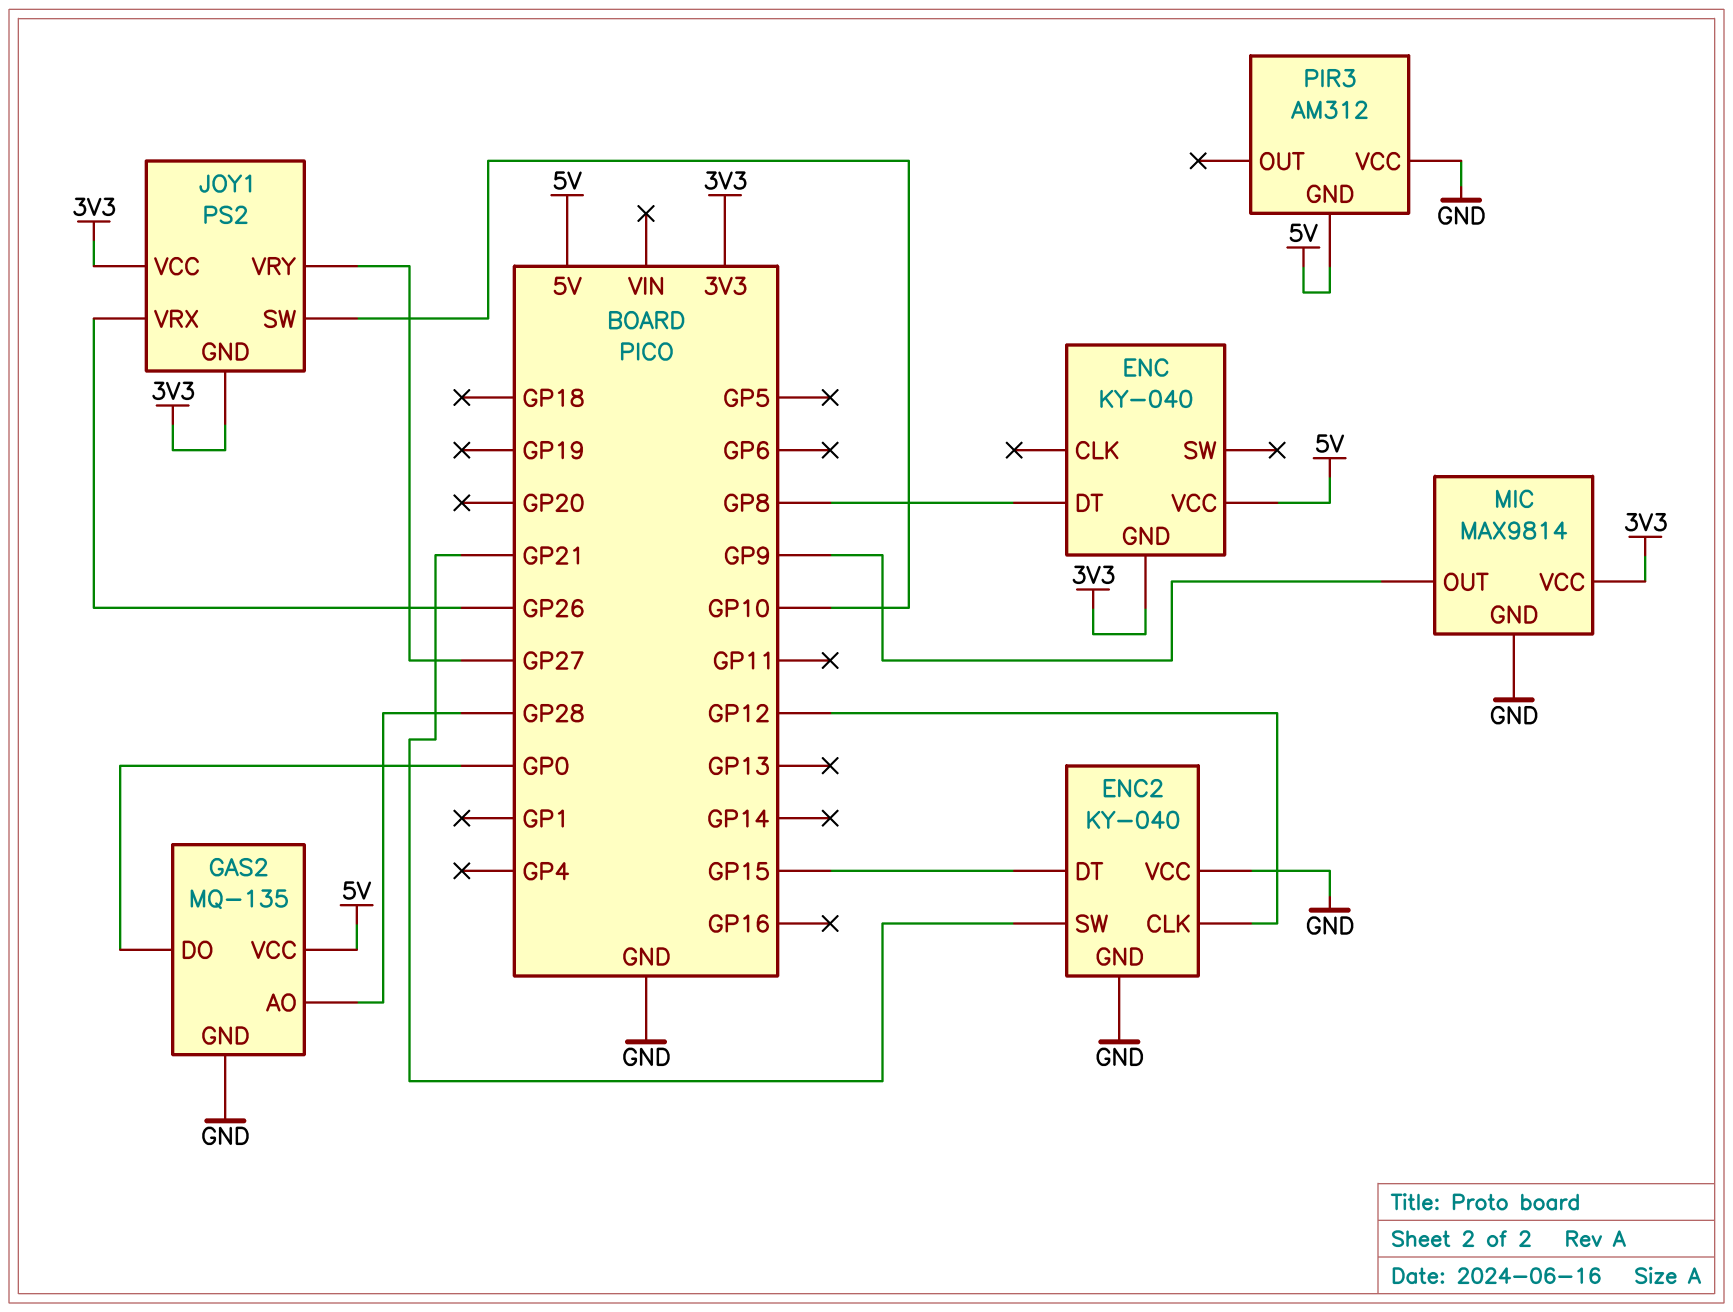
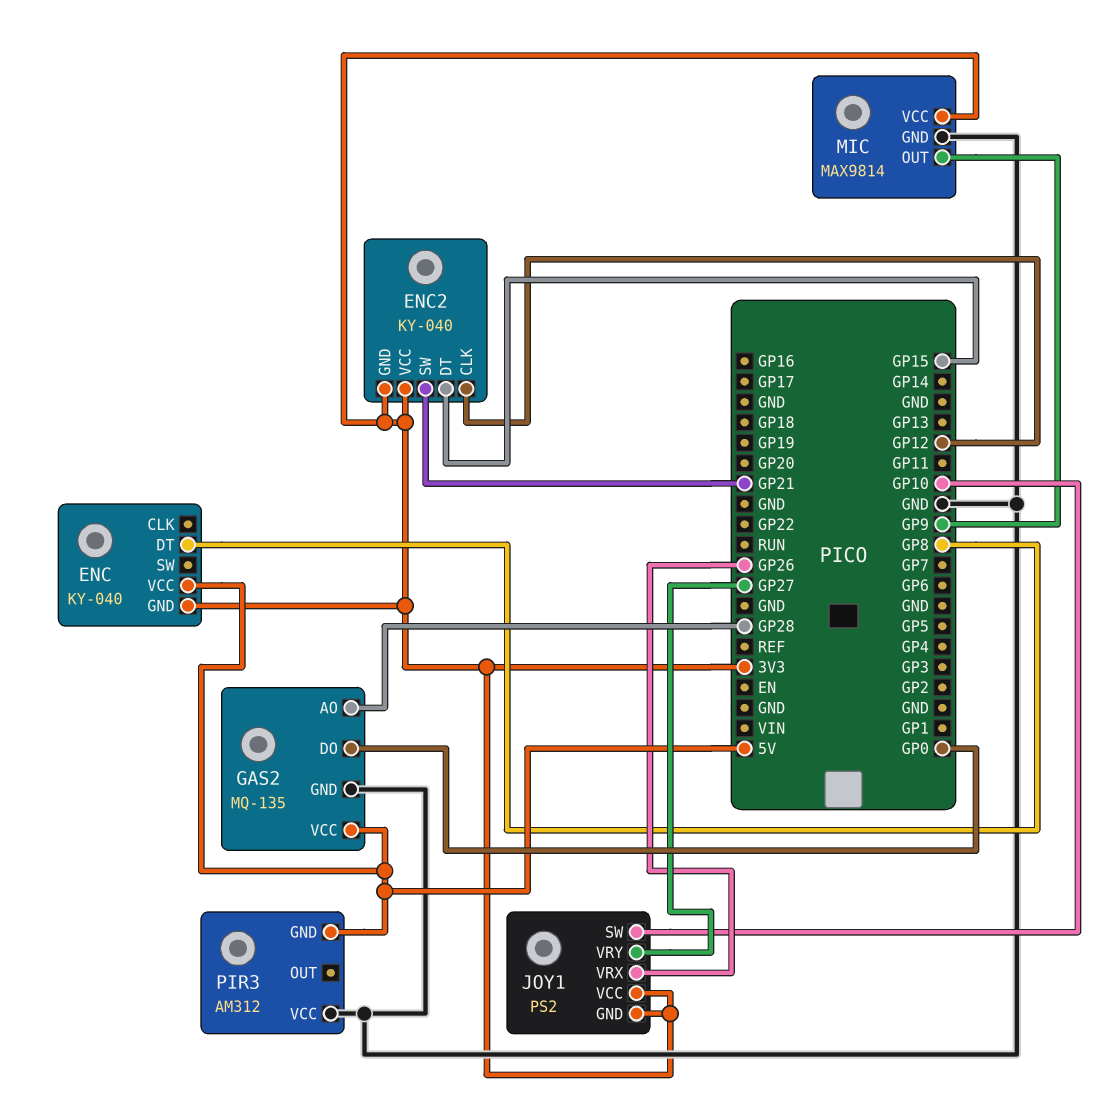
ENC2 pin GND: GND -> 3V3
ENC2 pin VCC: GND -> 3V3

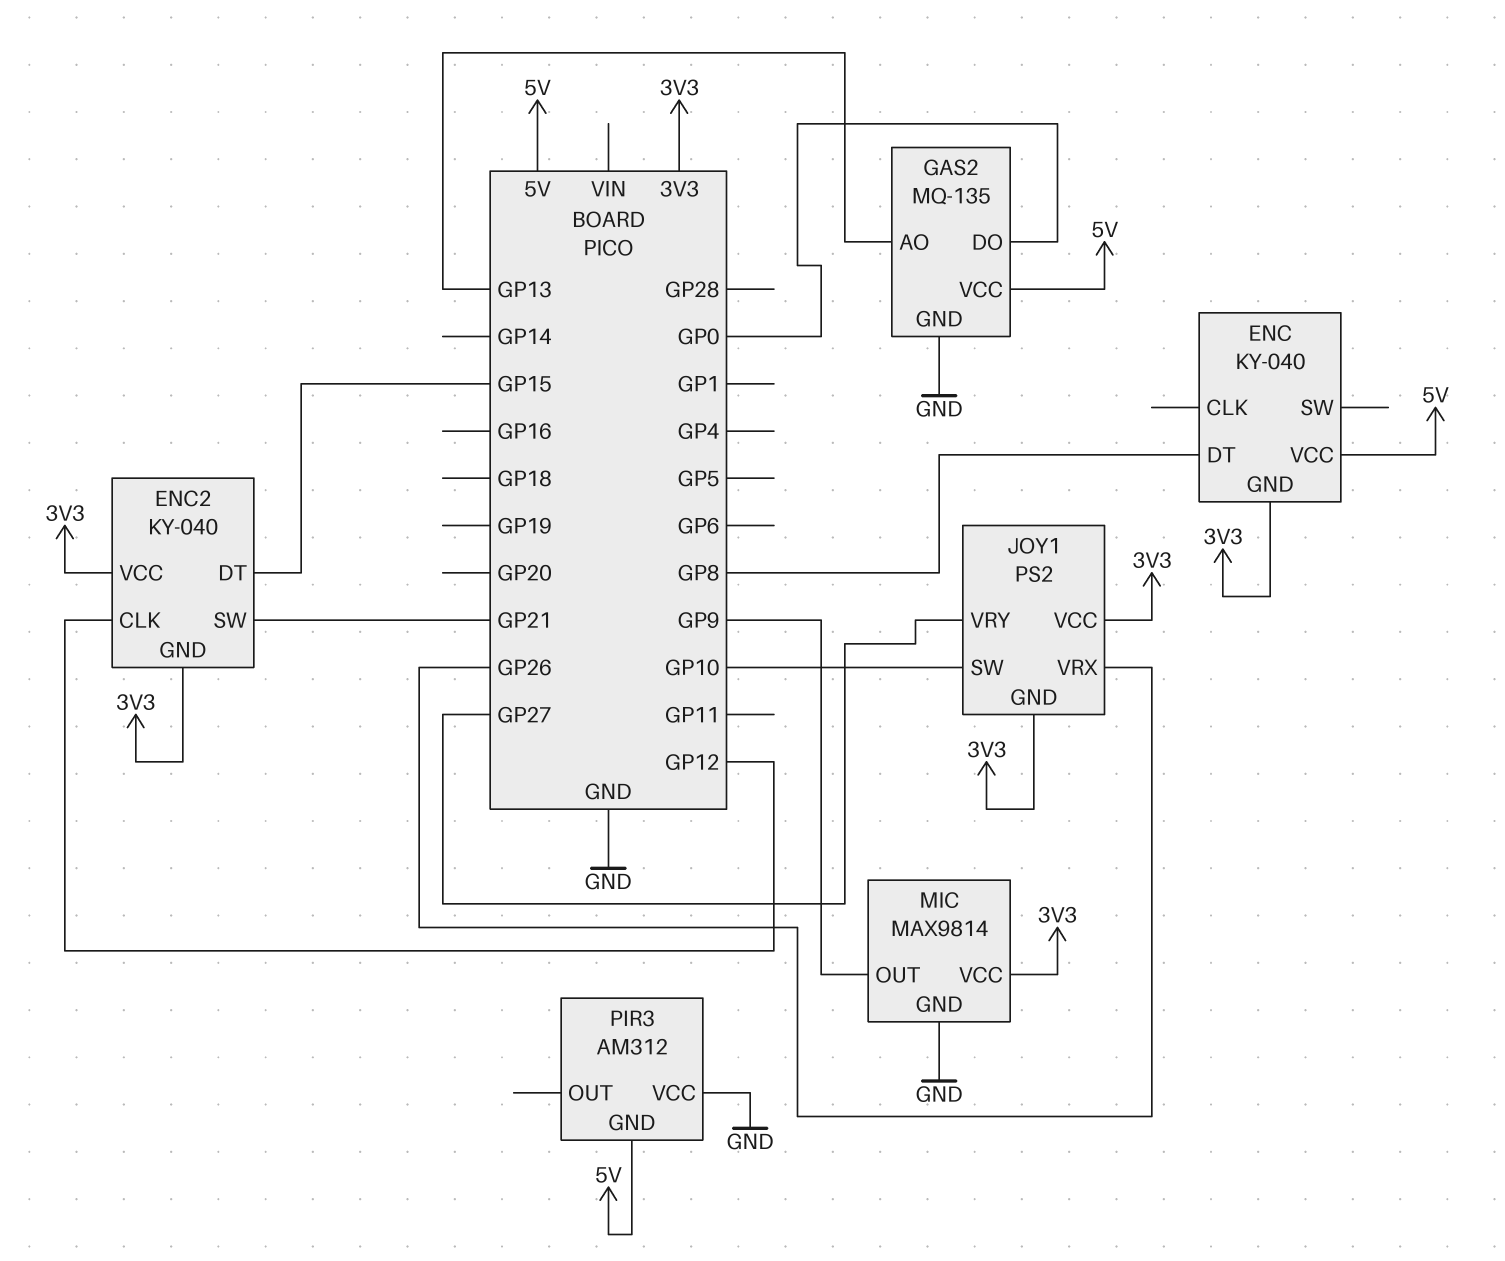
GAS2 pin AO: GP28 -> GP13

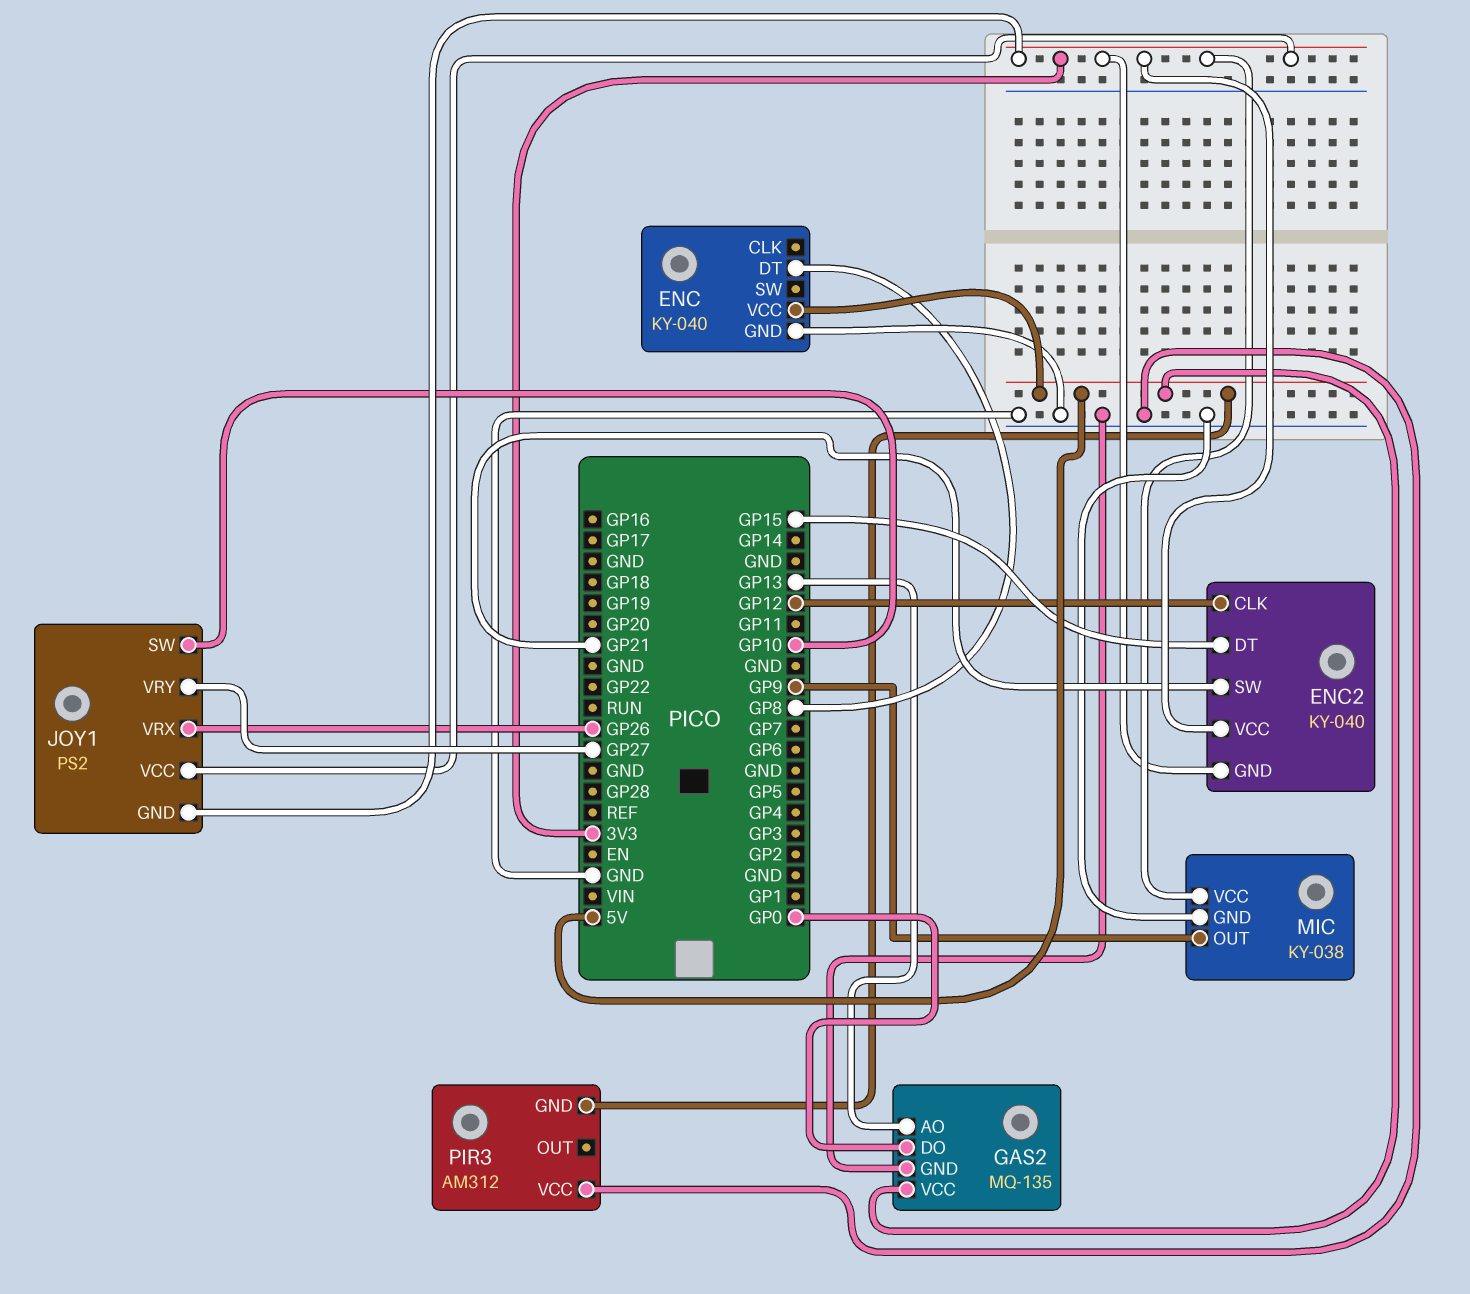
ENC pin GND: 3V3 -> GND
MIC: MAX9814 -> KY-038

